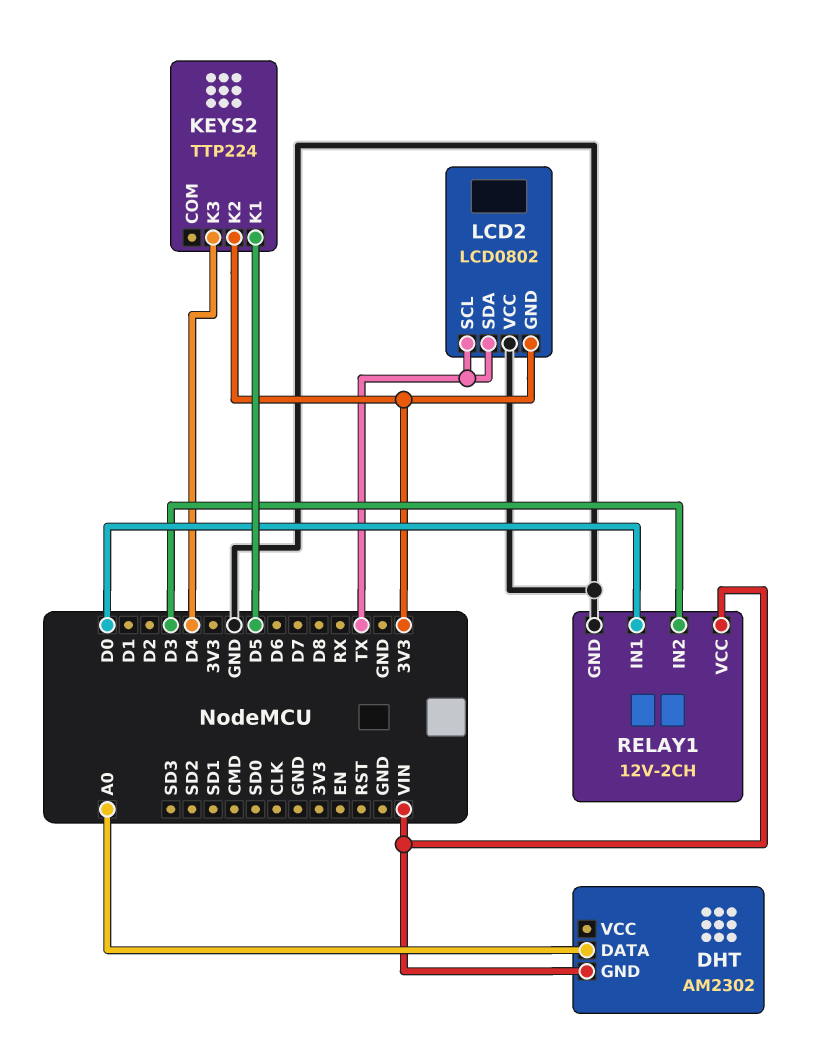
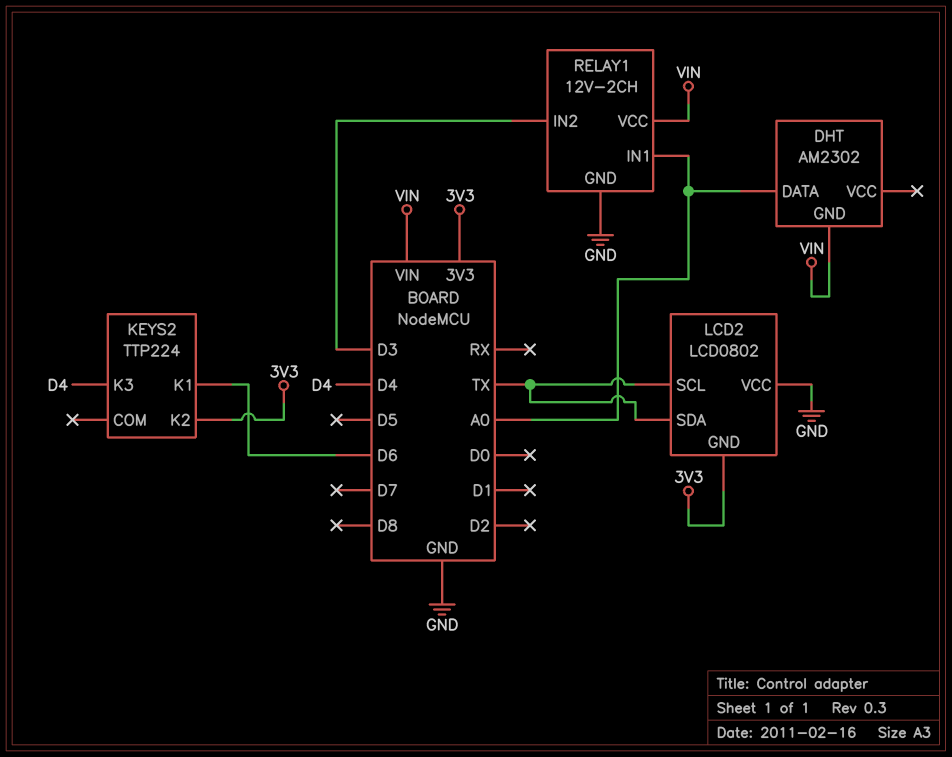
KEYS2 pin K1: D5 -> D6
RELAY1 pin IN1: D0 -> A0

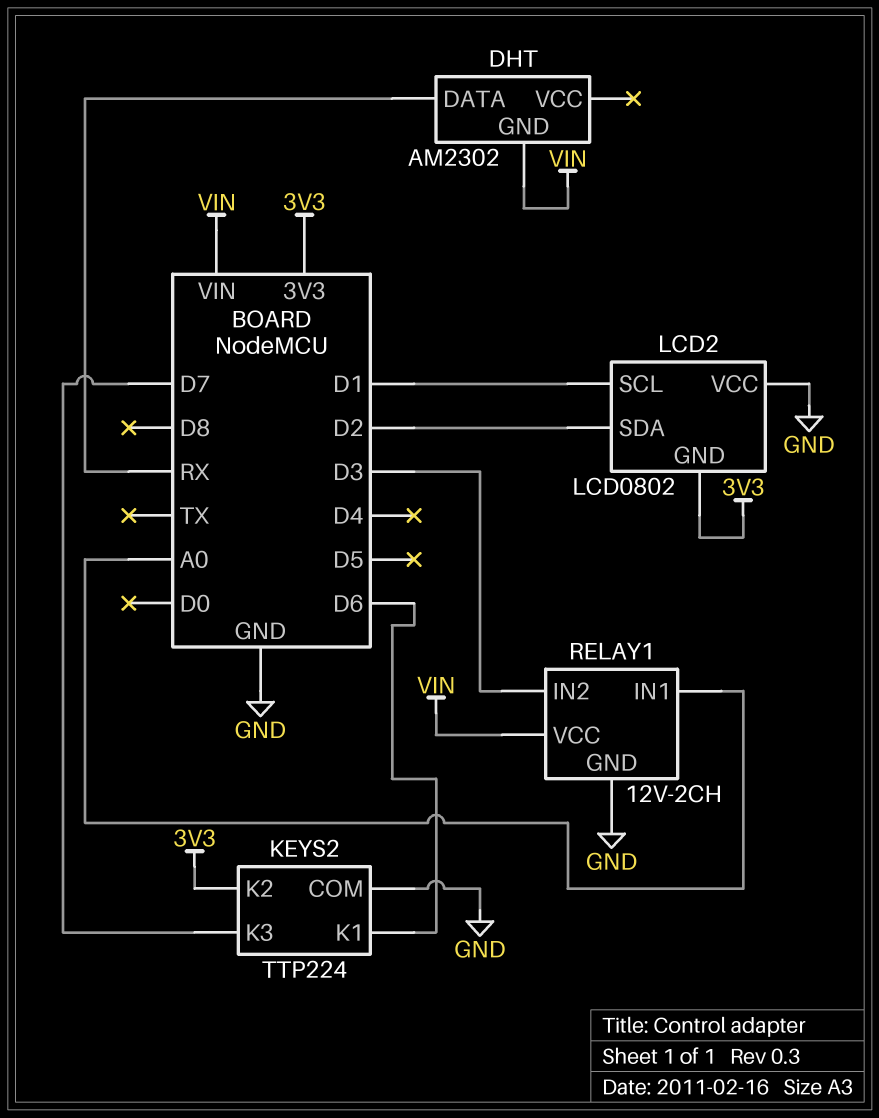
DHT pin DATA: A0 -> RX
KEYS2 pin COM: none -> GND
KEYS2 pin K3: D4 -> D7
LCD2 pin SCL: TX -> D1
LCD2 pin SDA: TX -> D2

